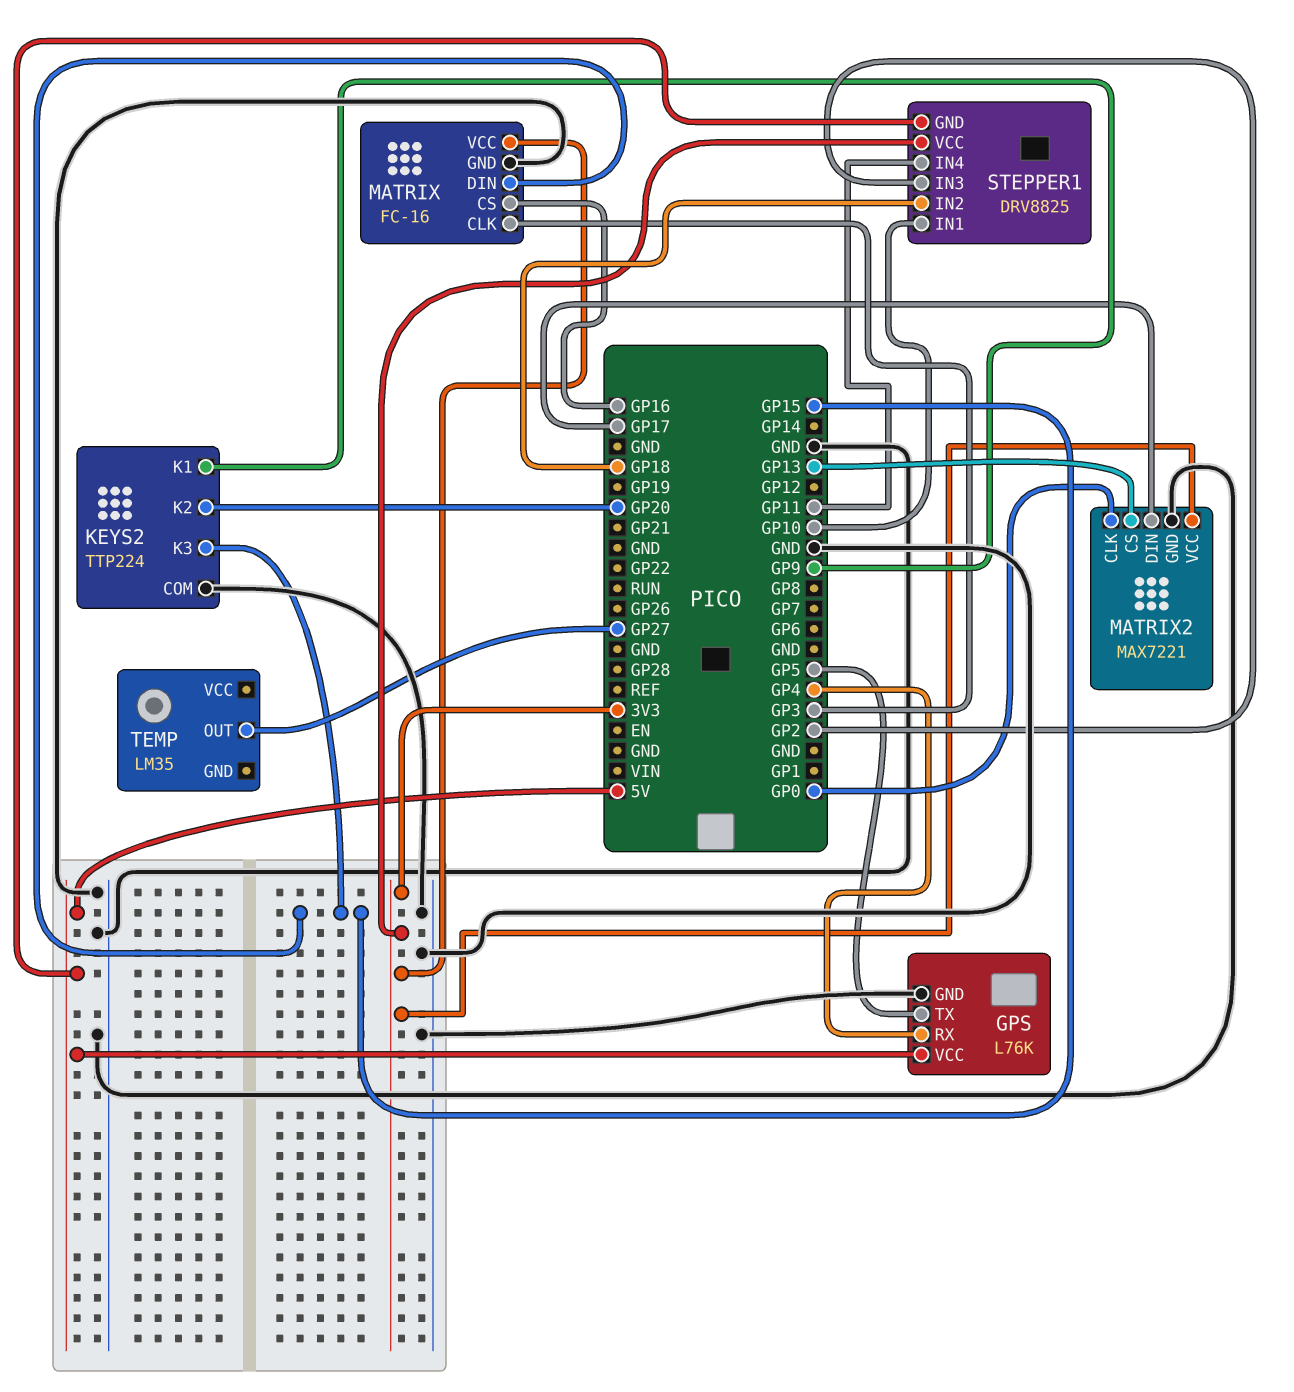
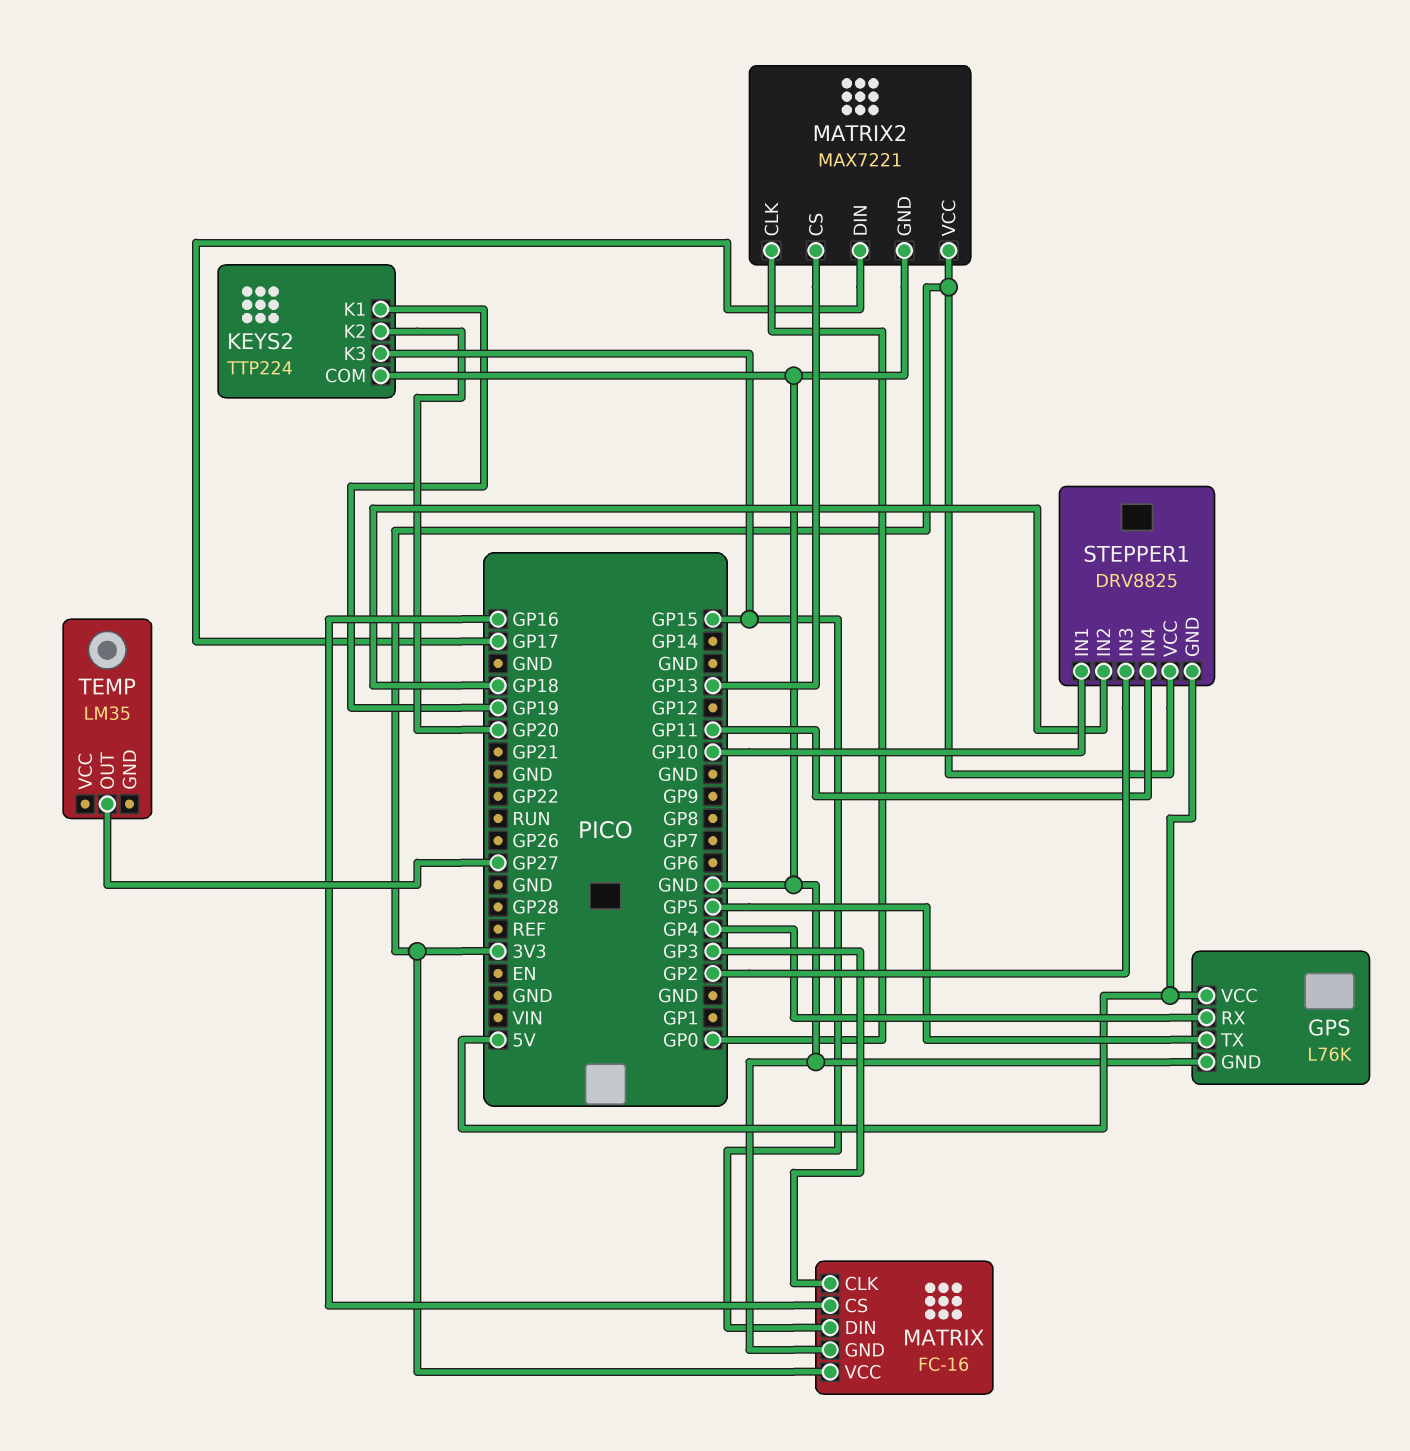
KEYS2 pin K1: GP9 -> GP19

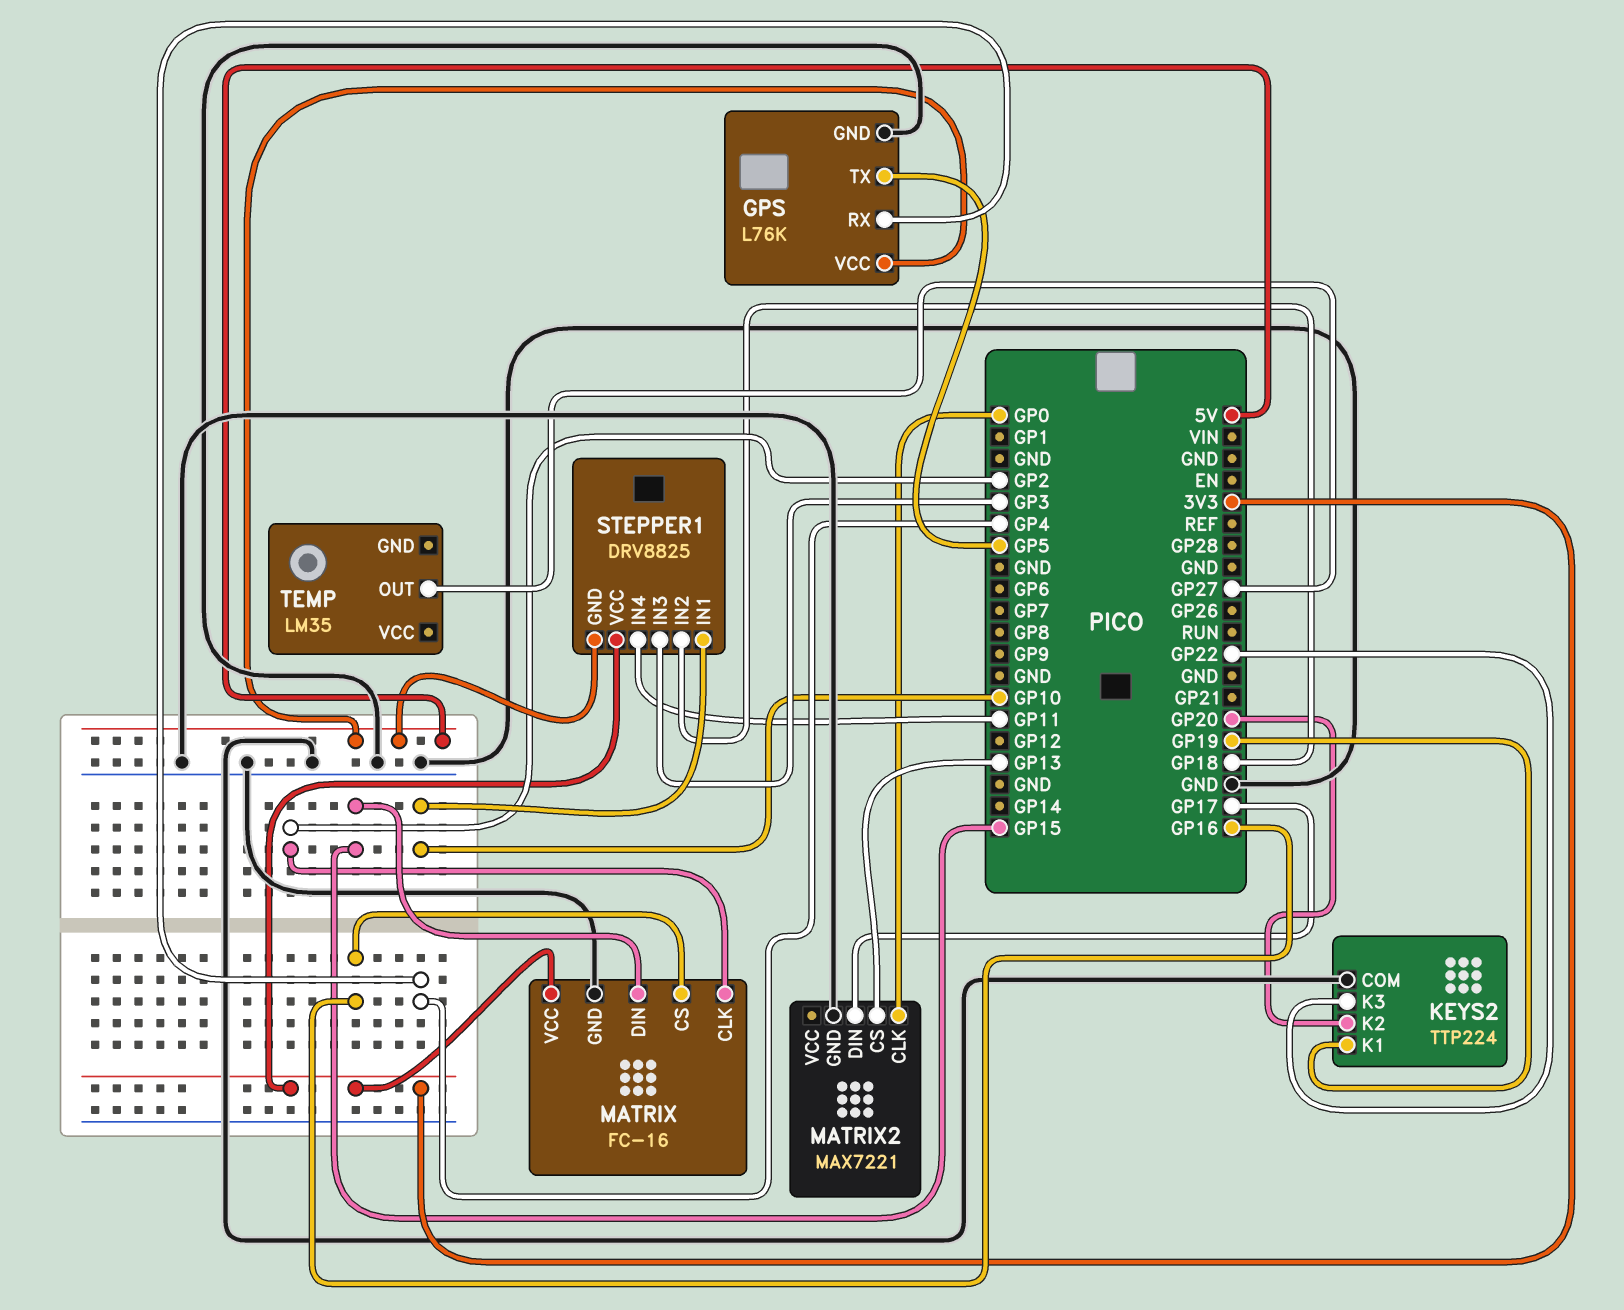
KEYS2 pin K3: GP15 -> GP22
MATRIX pin CLK: GP3 -> GP2
MATRIX2 pin VCC: 3V3 -> none
STEPPER1 pin IN3: GP2 -> GP3

